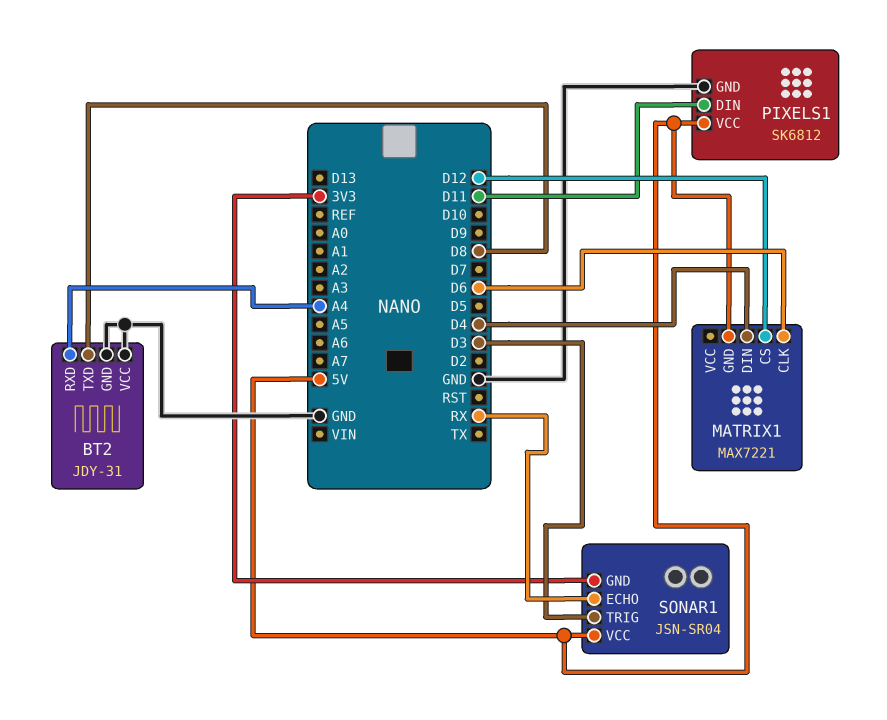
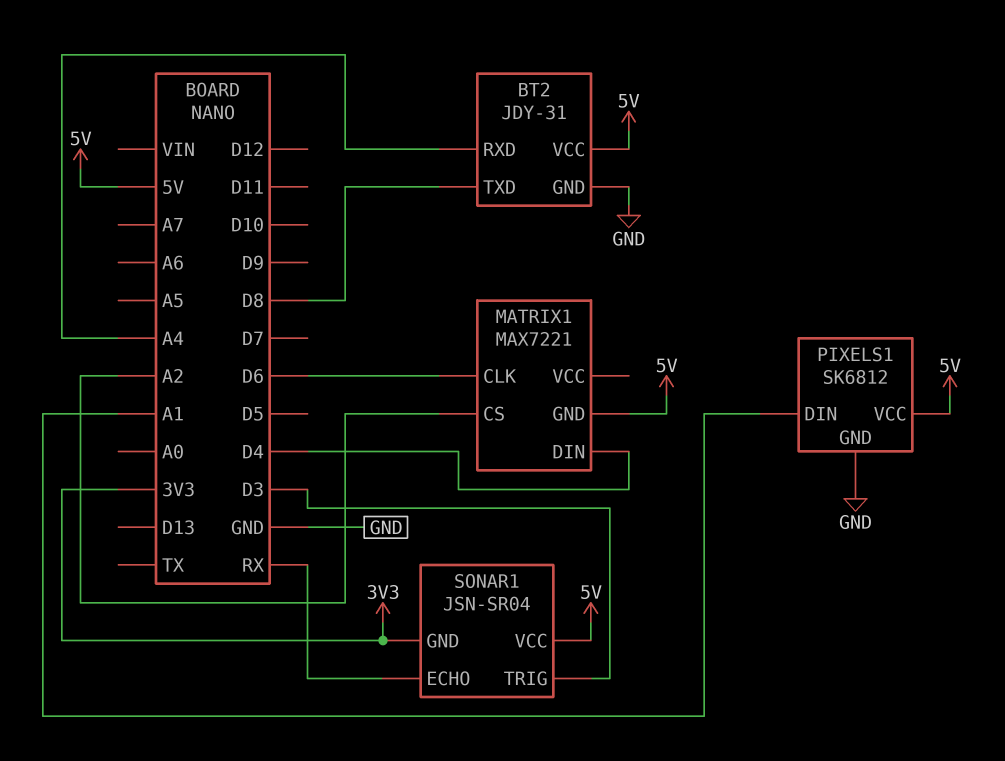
BT2 pin VCC: GND -> 5V
MATRIX1 pin CS: D12 -> A2
PIXELS1 pin DIN: D11 -> A1

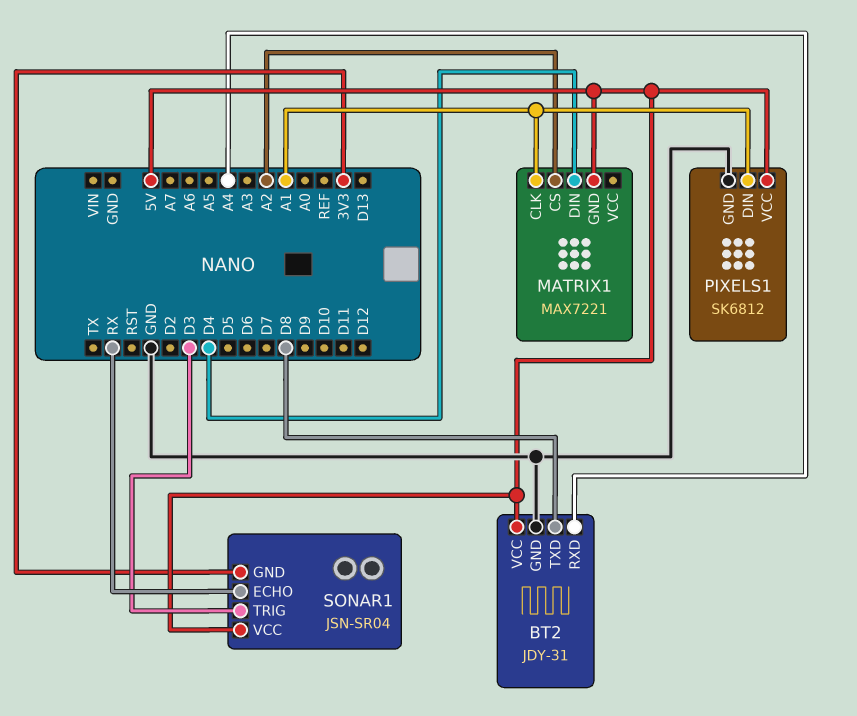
MATRIX1 pin CLK: D6 -> A1

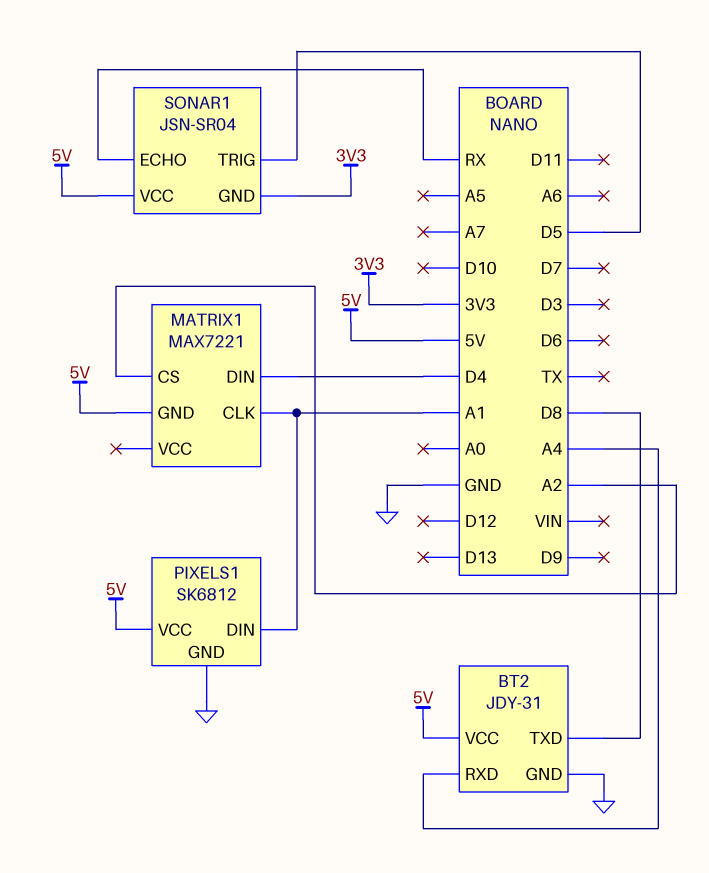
SONAR1 pin TRIG: D3 -> D5

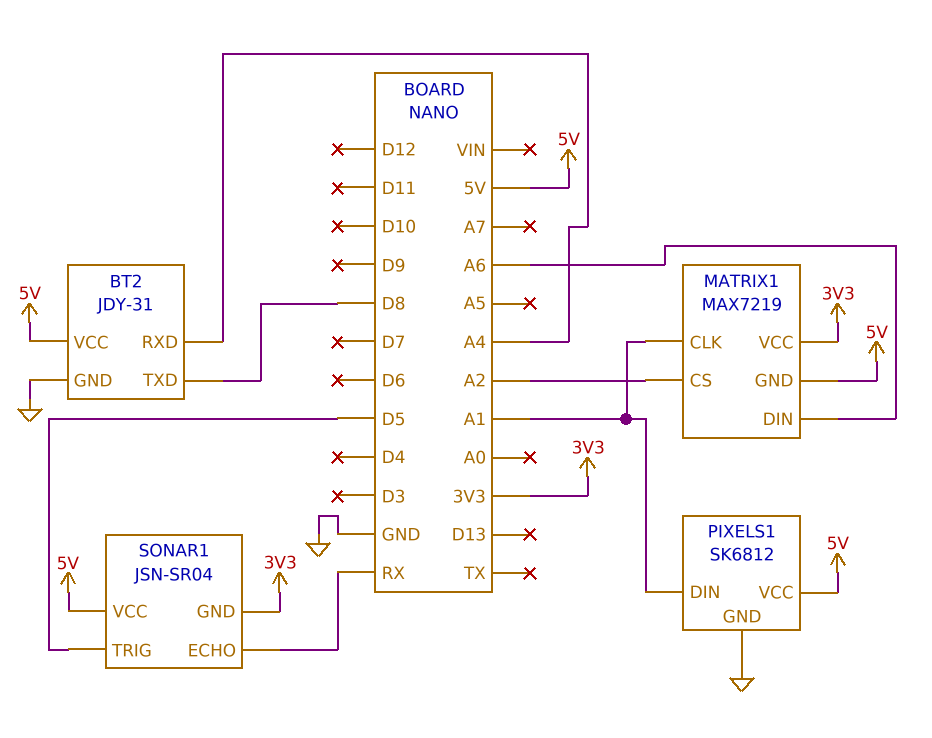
MATRIX1: MAX7221 -> MAX7219
MATRIX1 pin DIN: D4 -> A6
MATRIX1 pin VCC: none -> 3V3

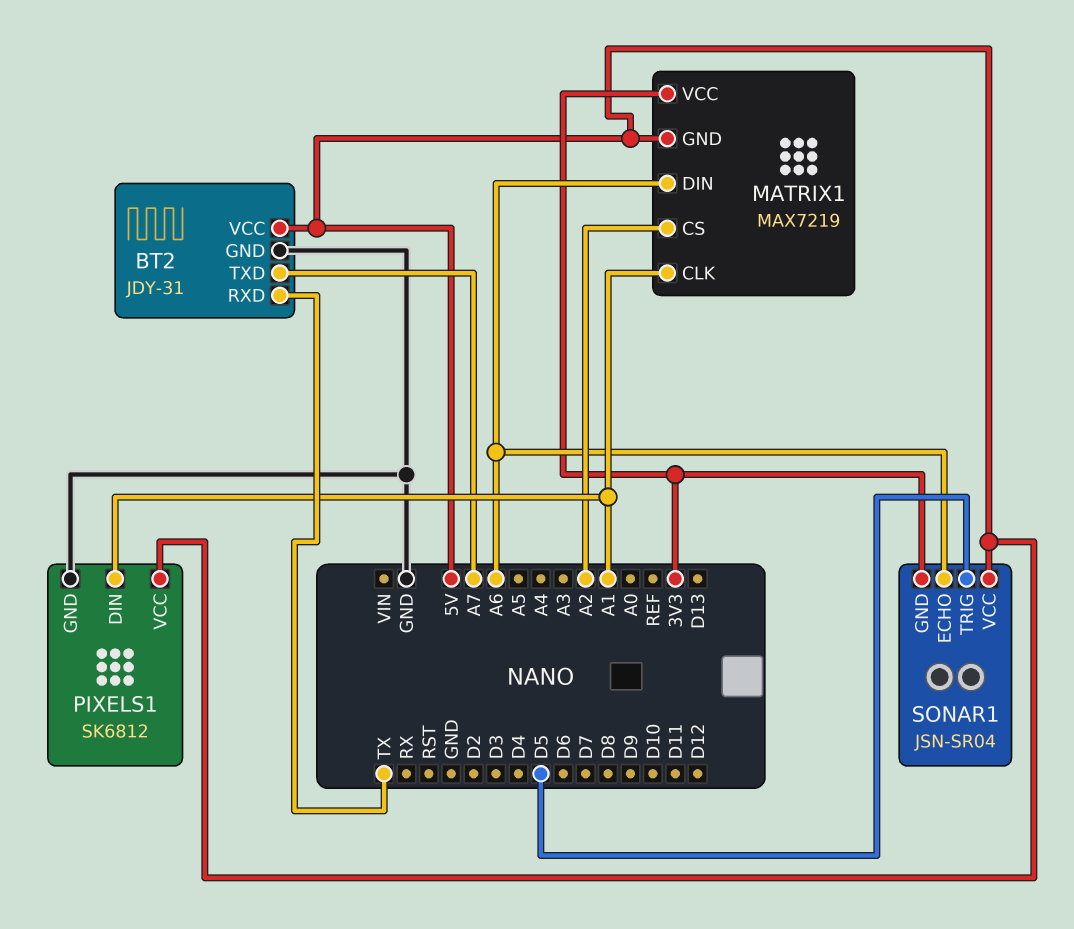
BT2 pin RXD: A4 -> TX
BT2 pin TXD: D8 -> A7
SONAR1 pin ECHO: RX -> A6

